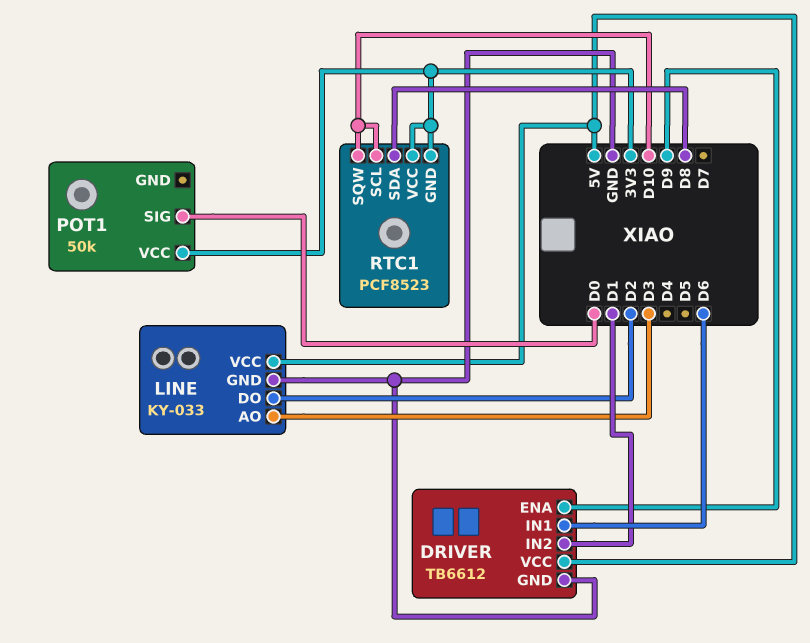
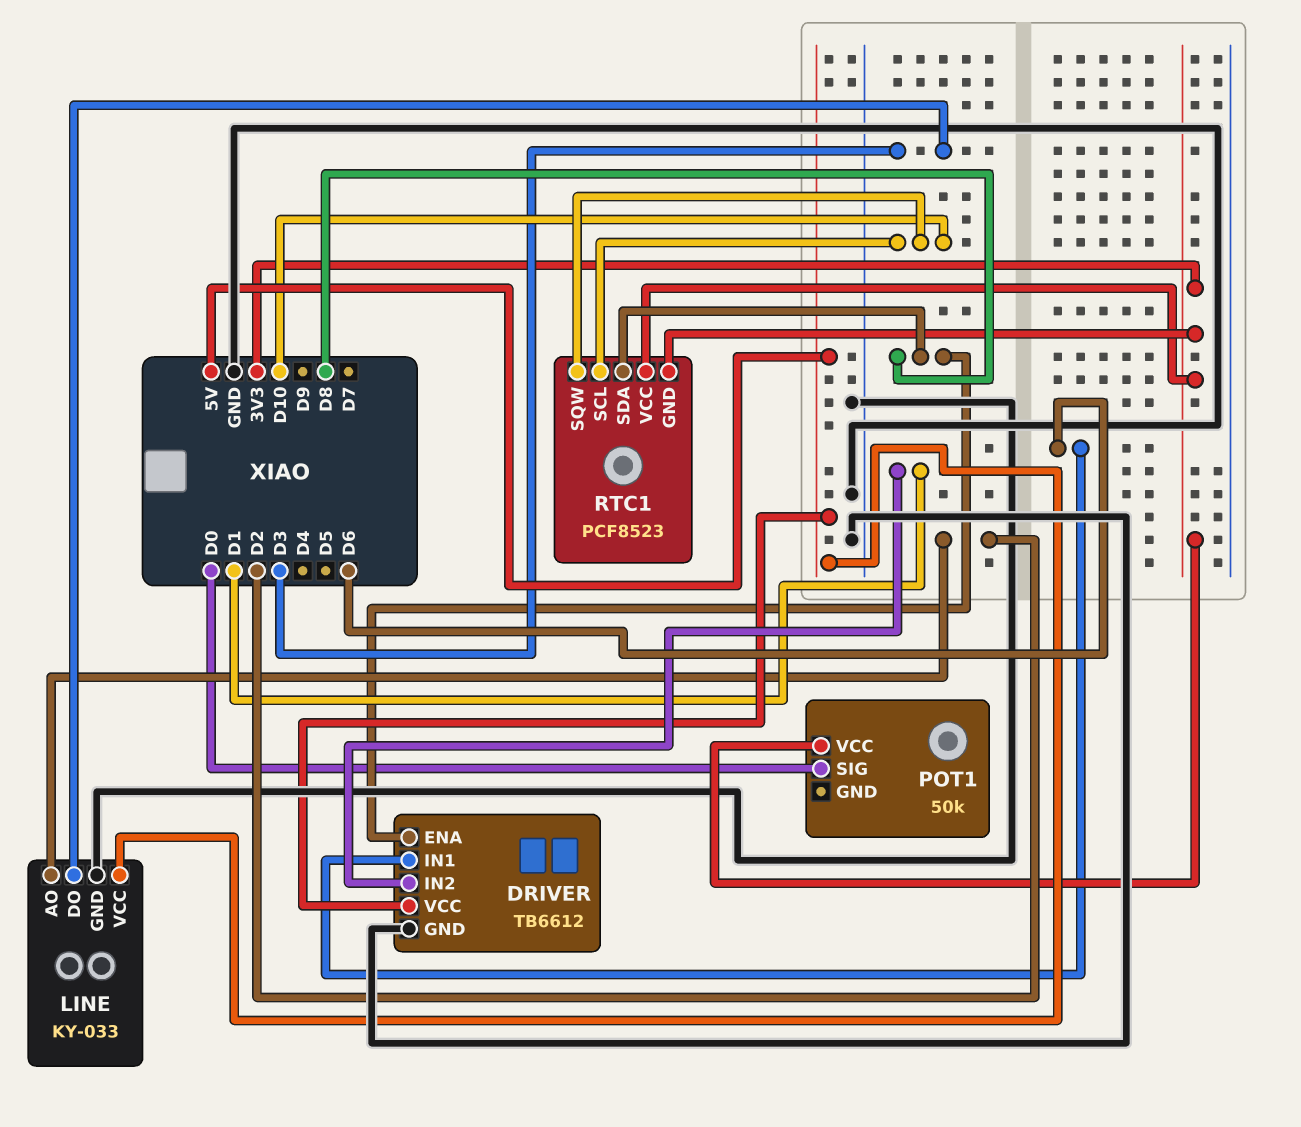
DRIVER pin ENA: D9 -> D8
LINE pin AO: D3 -> D2
LINE pin DO: D2 -> D3

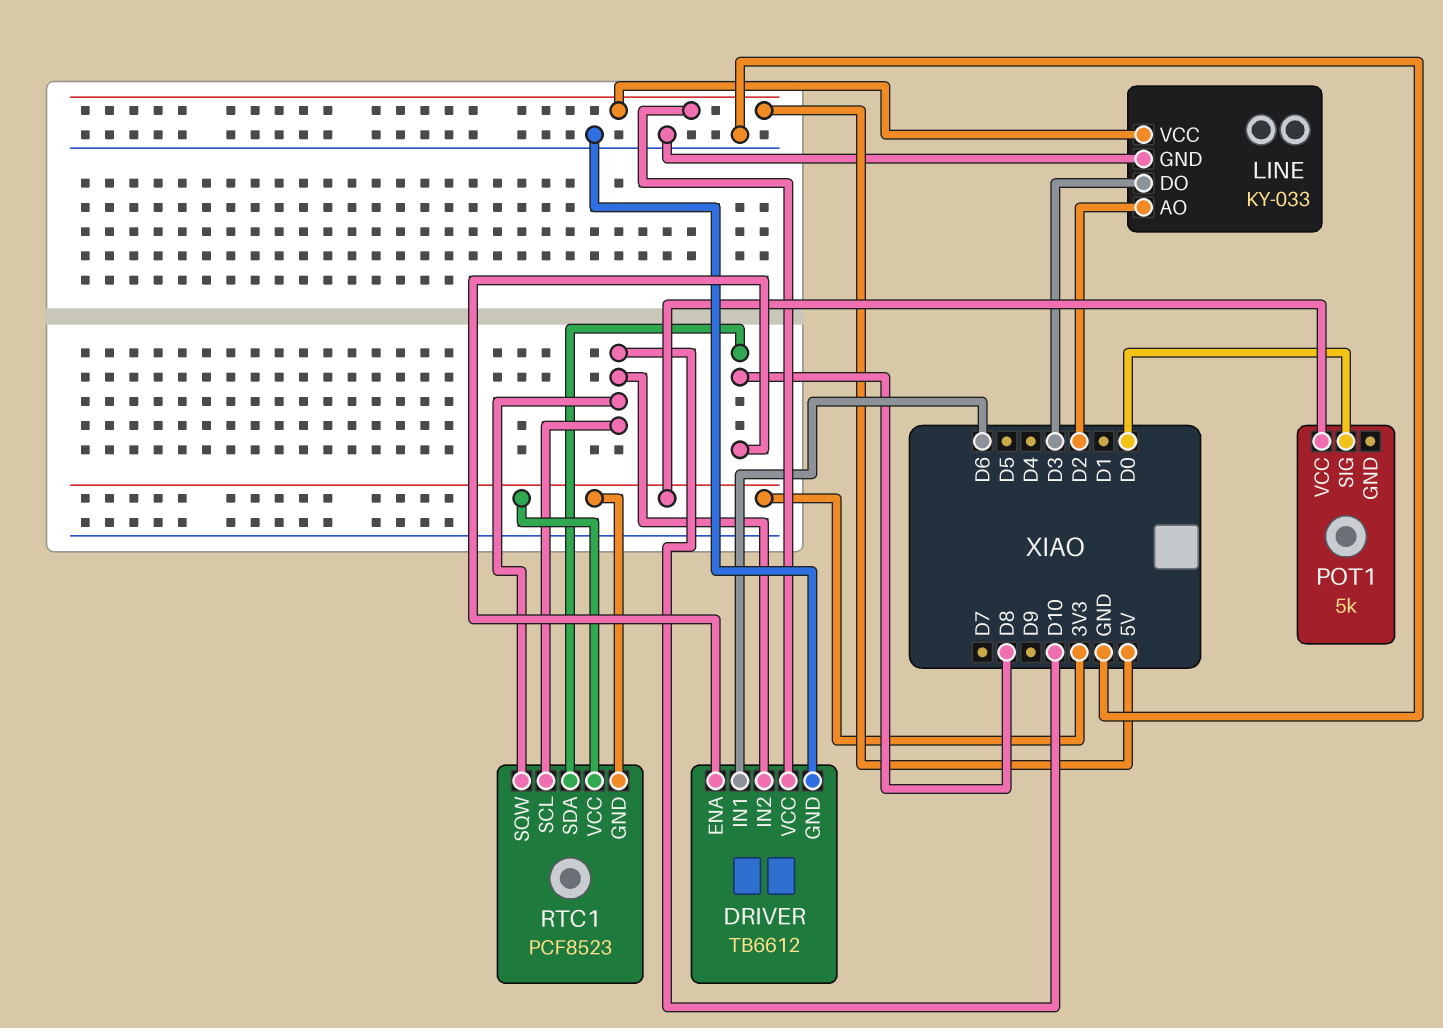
DRIVER pin IN2: D1 -> D10
POT1: 50k -> 5k

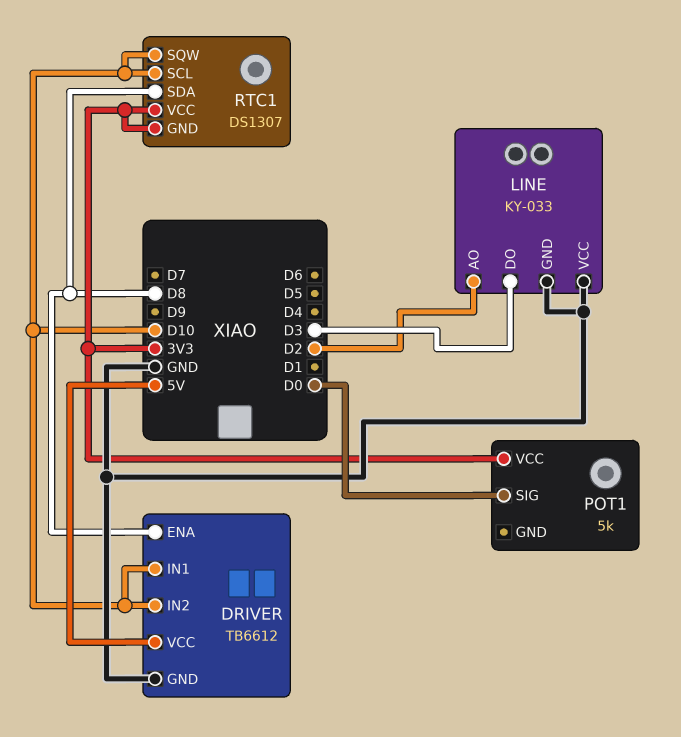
DRIVER pin IN1: D6 -> D10
LINE pin VCC: 5V -> GND
RTC1: PCF8523 -> DS1307

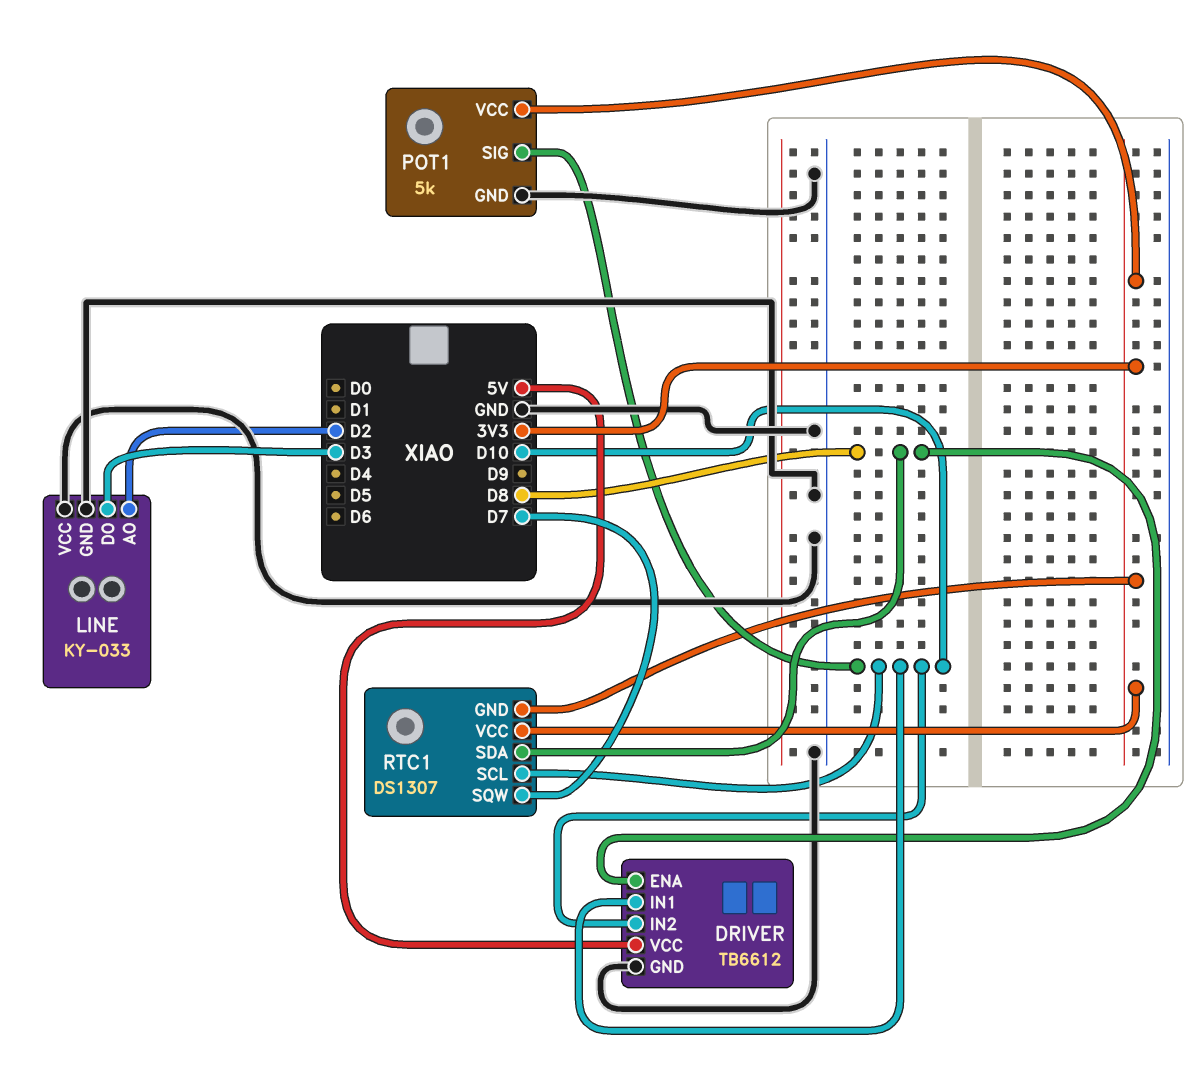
POT1 pin GND: none -> GND
POT1 pin SIG: D0 -> D10
RTC1 pin SQW: D10 -> D7

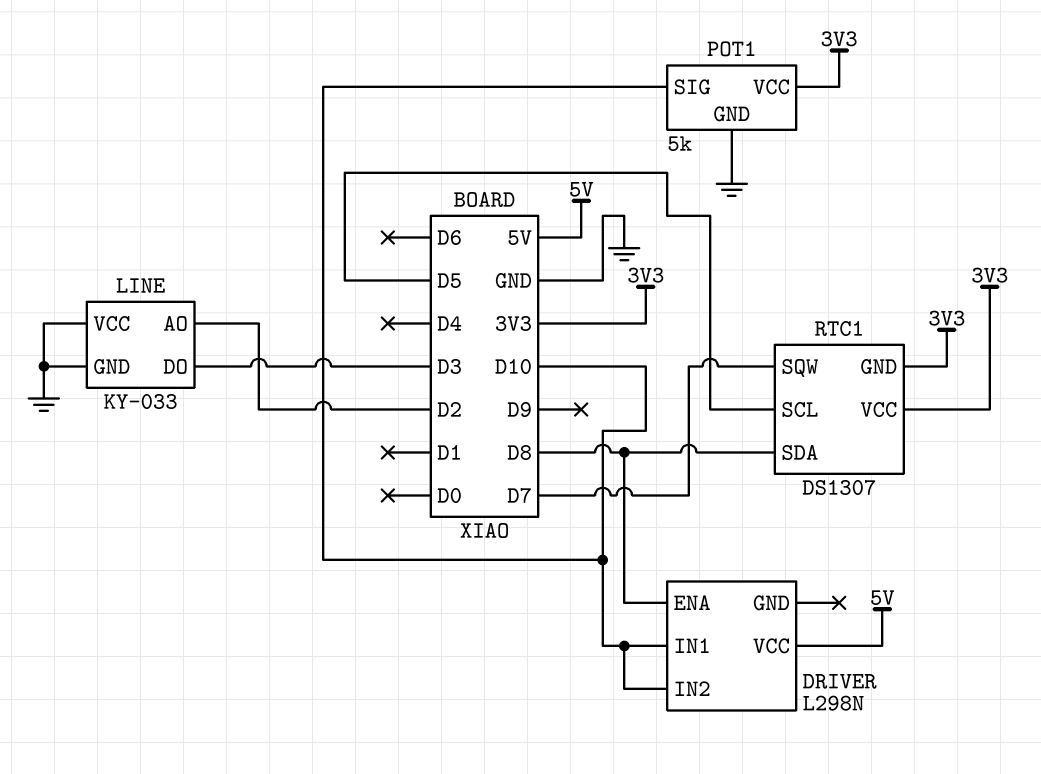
DRIVER: TB6612 -> L298N
DRIVER pin GND: GND -> none
RTC1 pin SCL: D10 -> D5

